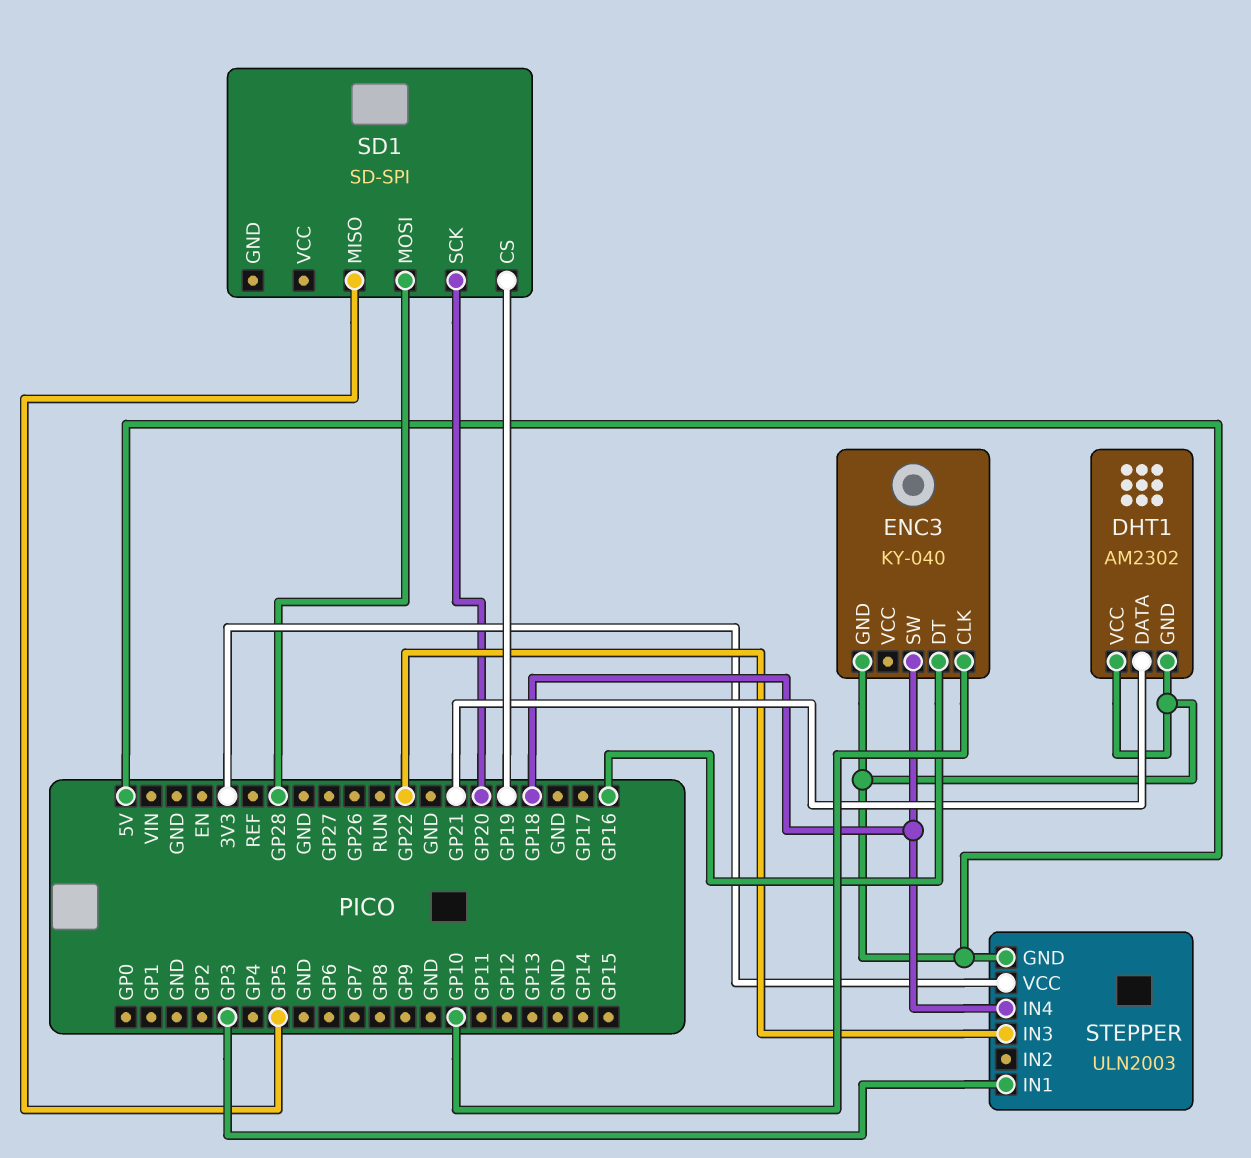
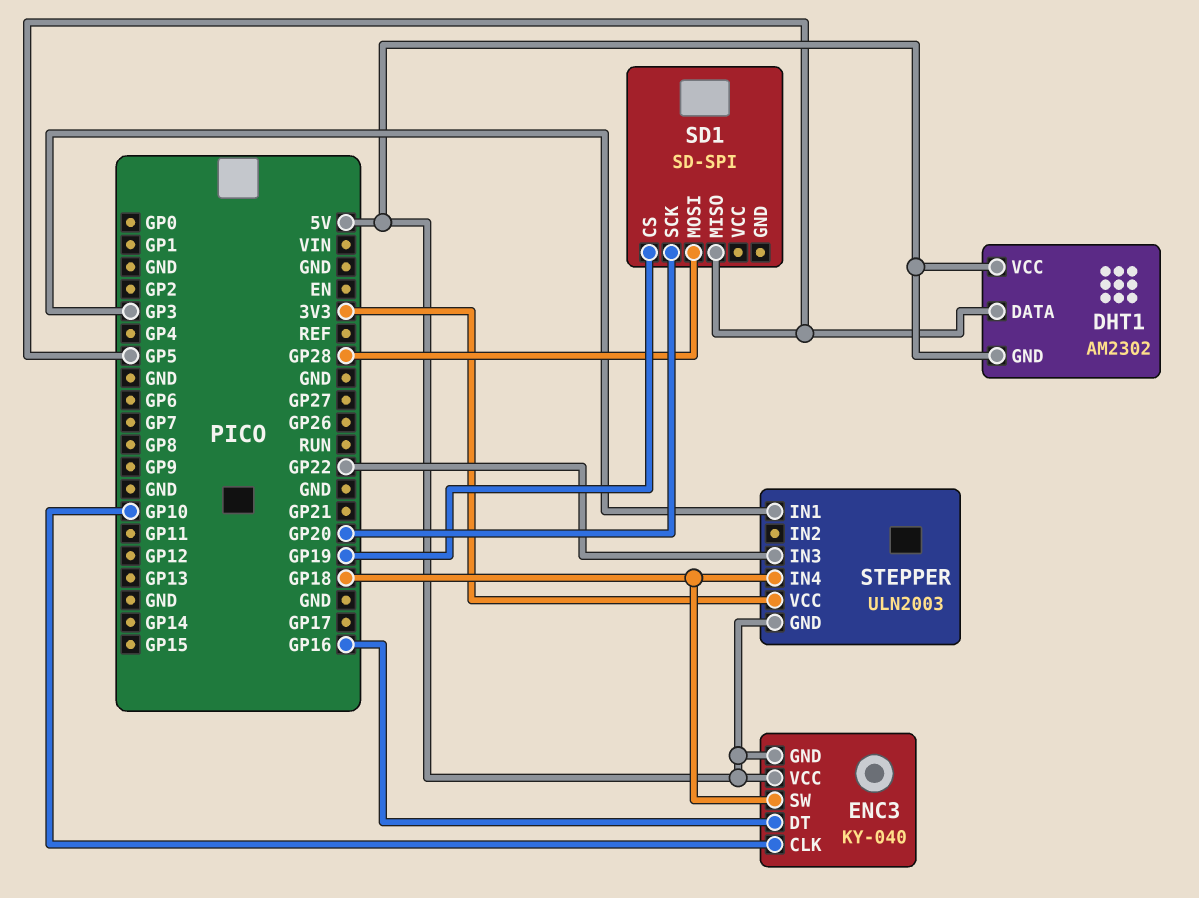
DHT1 pin DATA: GP21 -> GP5
ENC3 pin VCC: none -> 5V

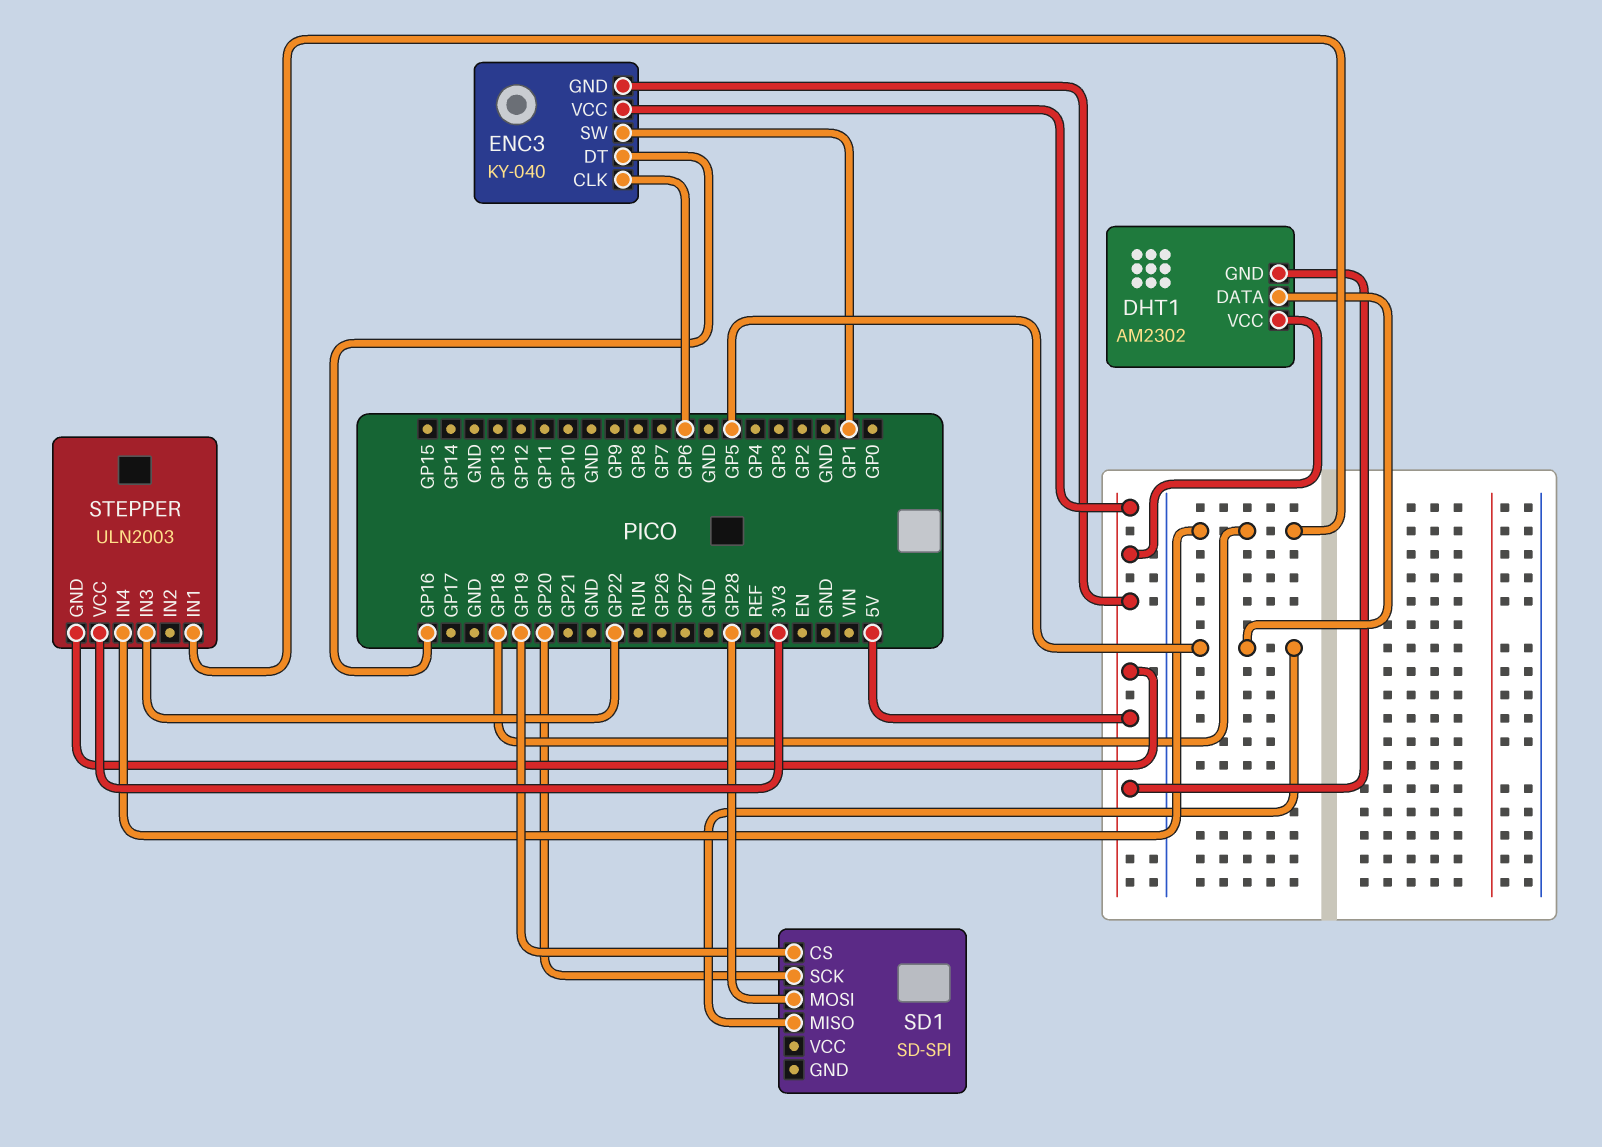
ENC3 pin CLK: GP10 -> GP6
ENC3 pin SW: GP18 -> GP1
STEPPER pin IN1: GP3 -> GP18

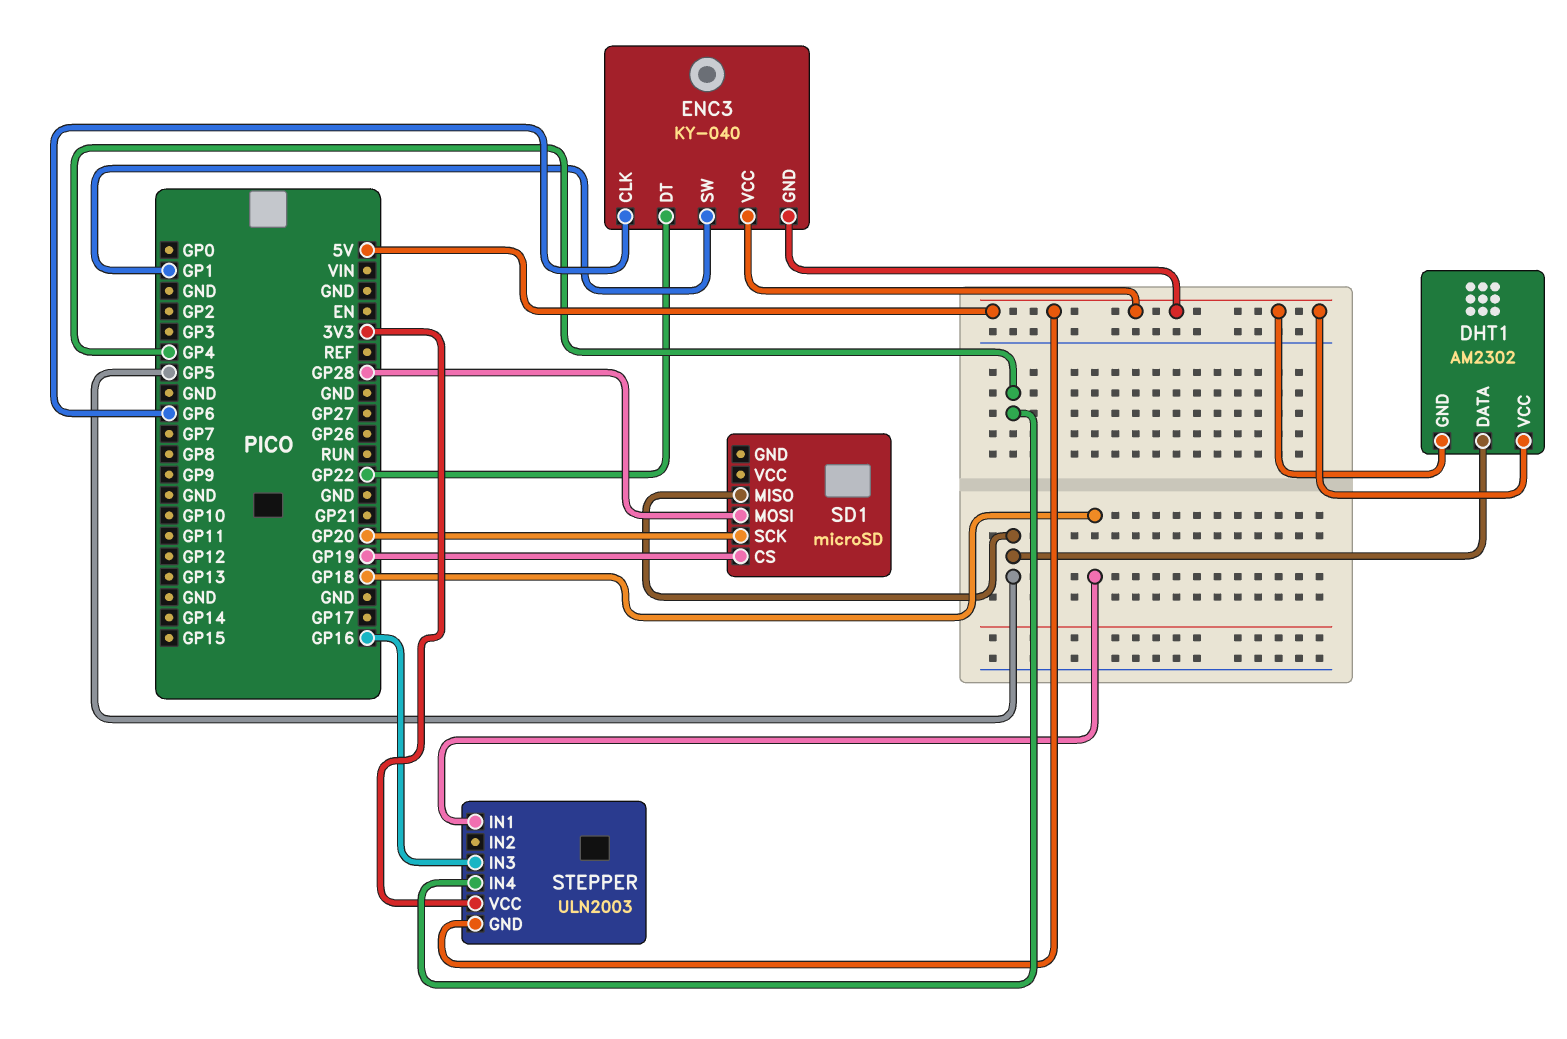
ENC3 pin DT: GP16 -> GP22
SD1: SD-SPI -> microSD
STEPPER pin IN3: GP22 -> GP16
STEPPER pin IN4: GP18 -> GP4

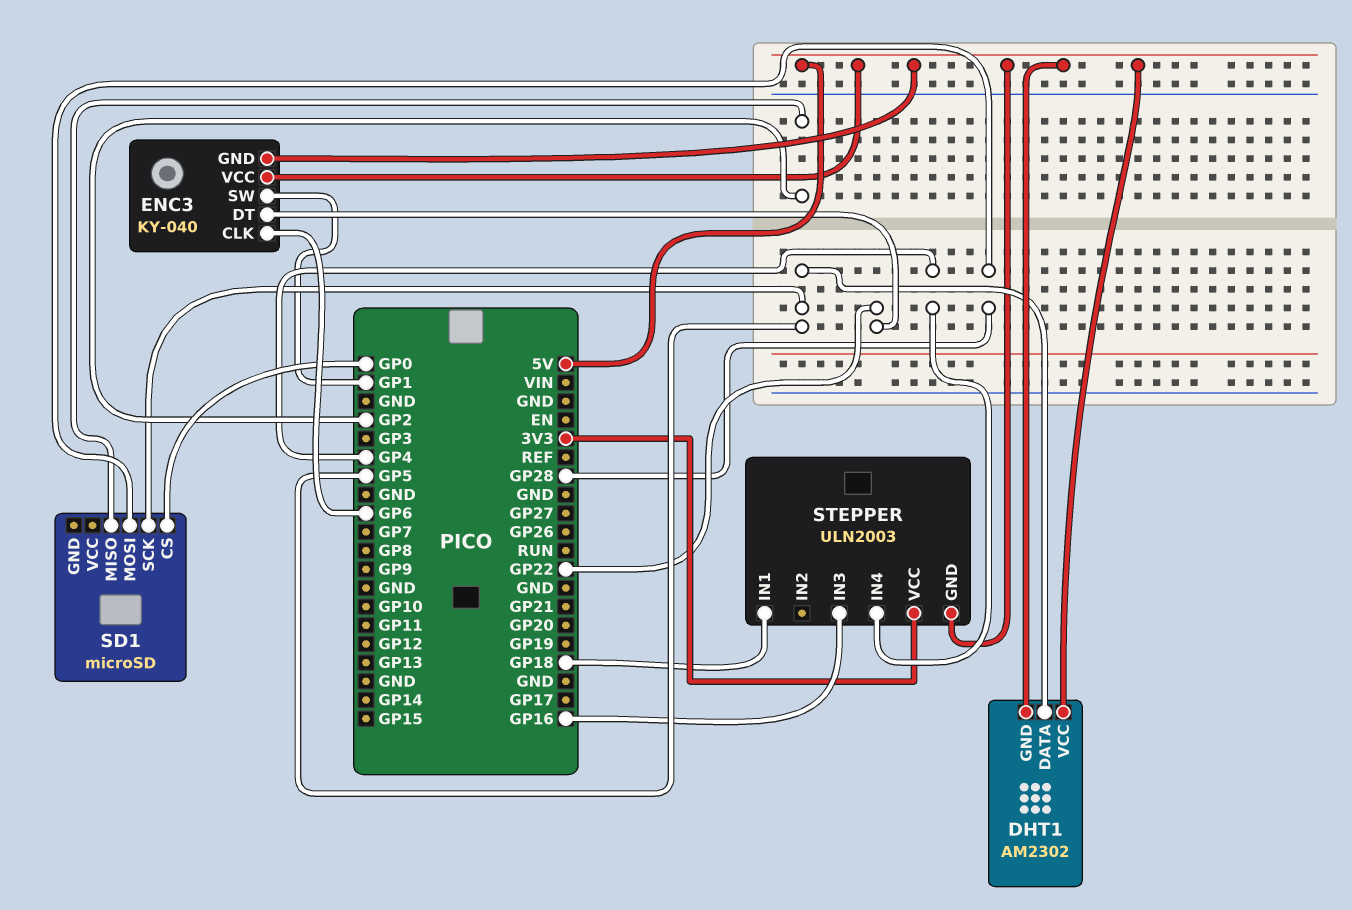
SD1 pin CS: GP19 -> GP0
SD1 pin MISO: GP5 -> GP2
SD1 pin SCK: GP20 -> GP5

